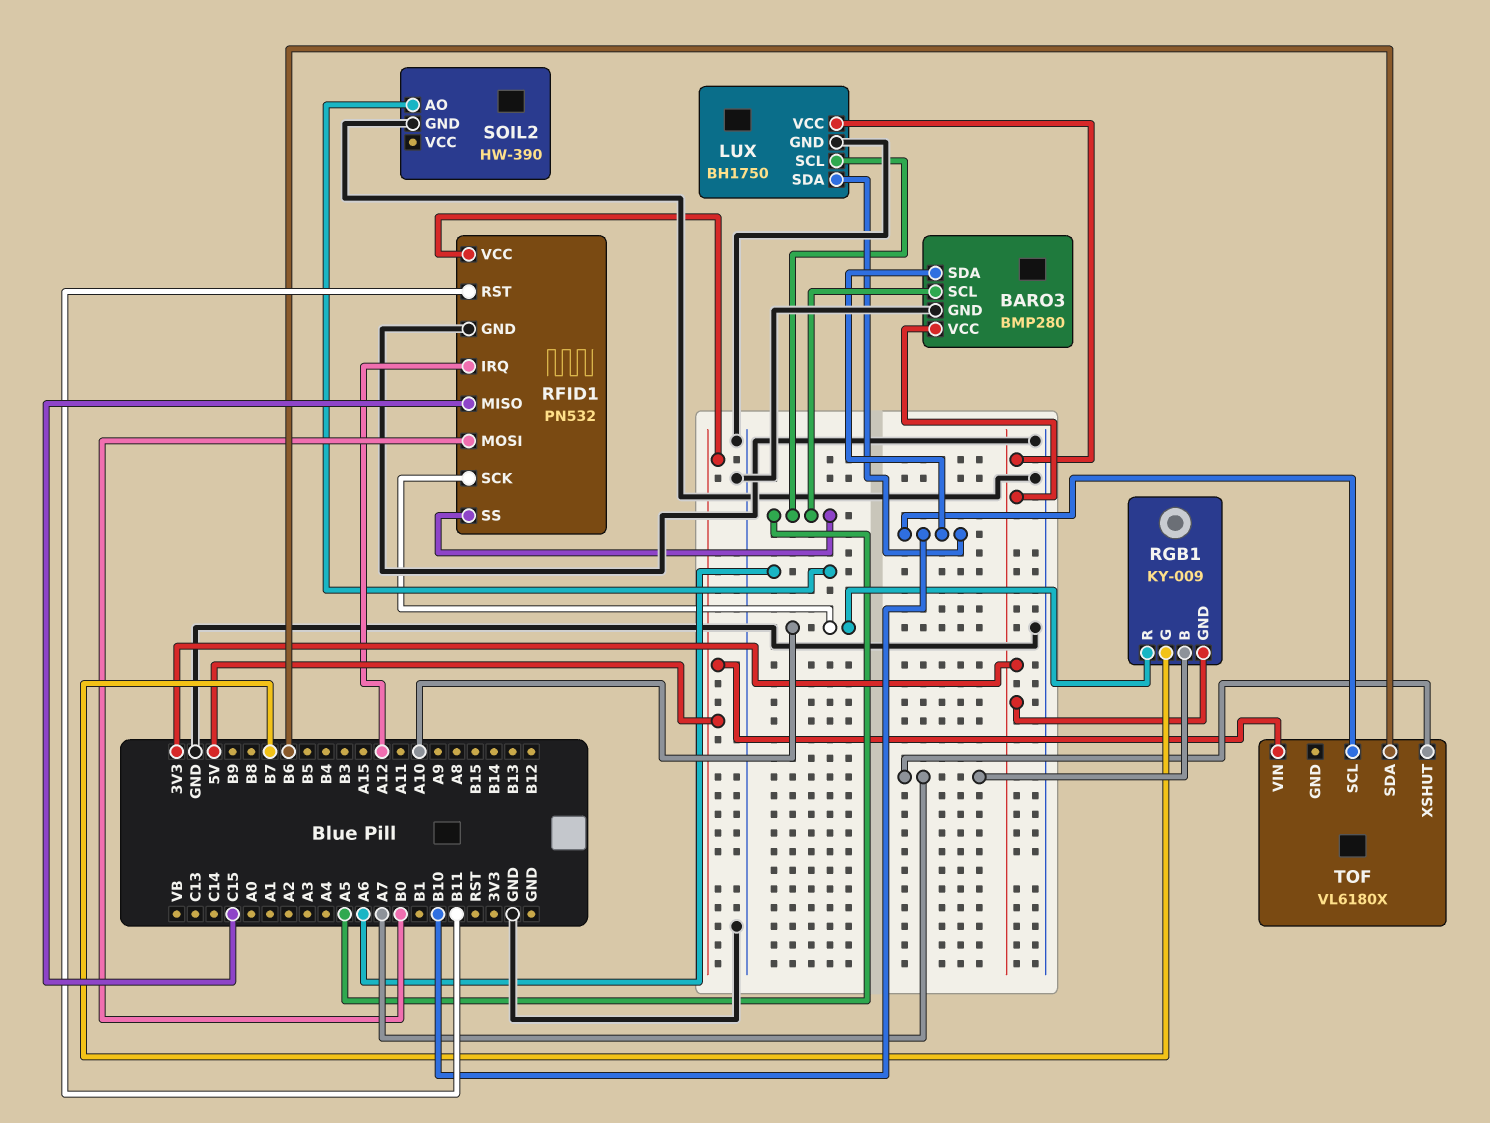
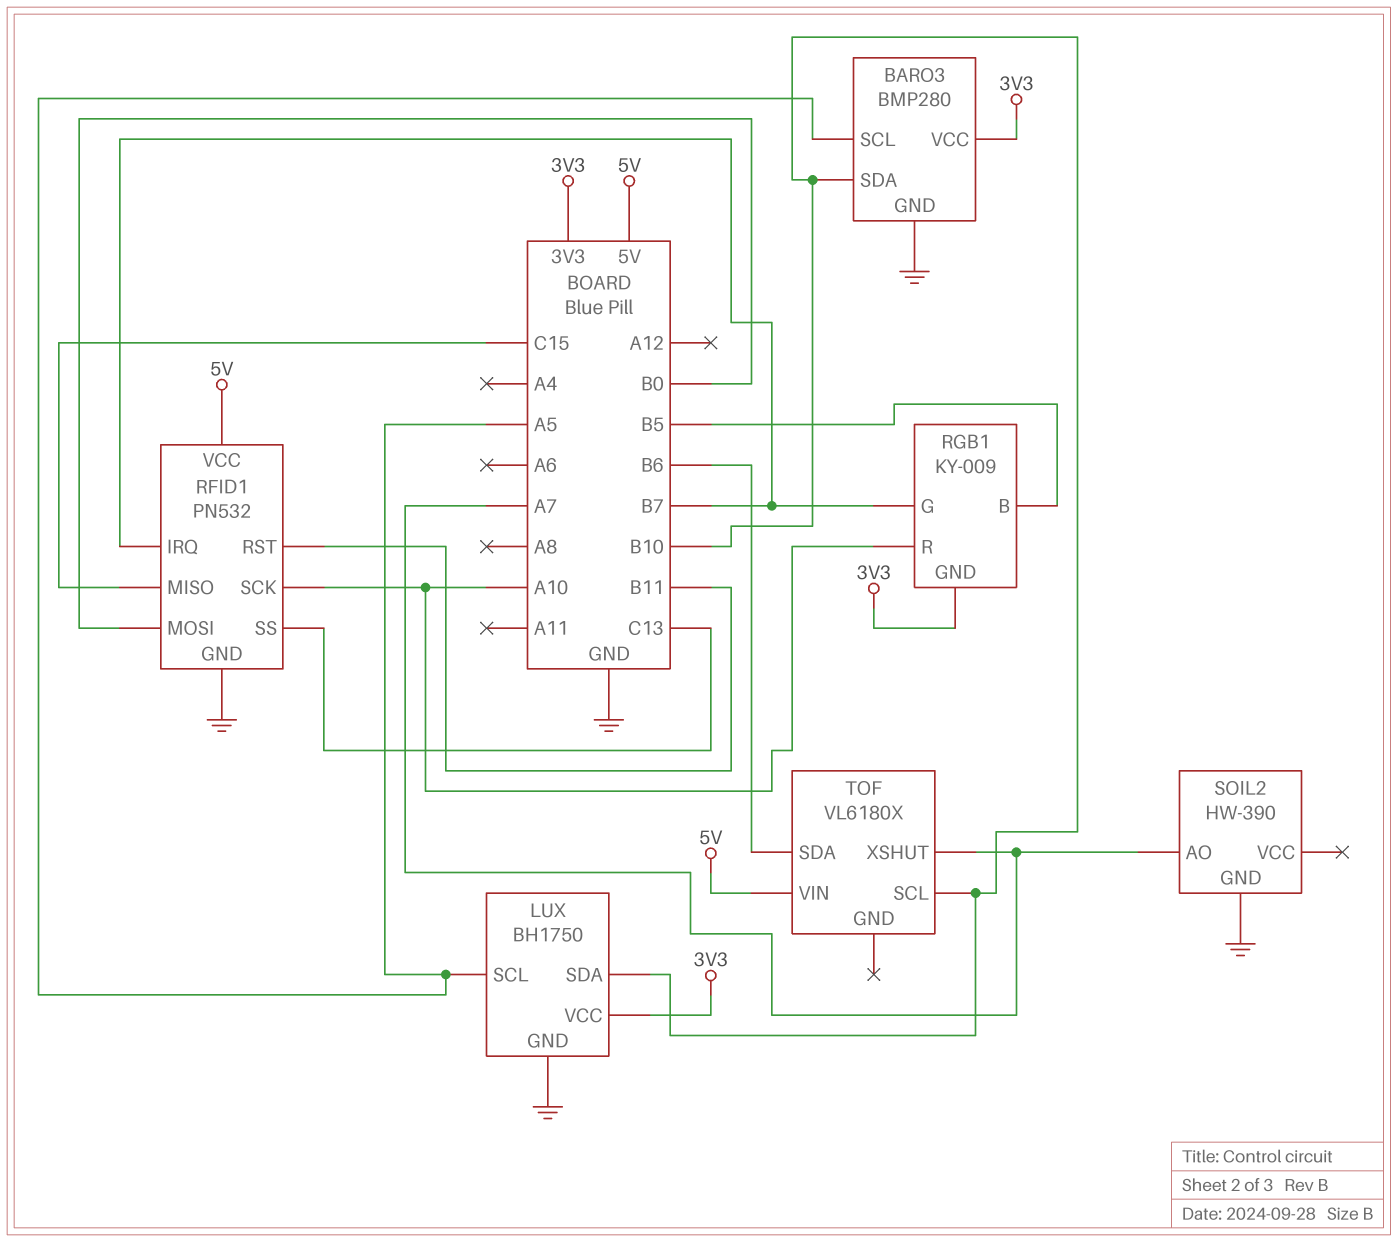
RFID1 pin IRQ: A12 -> B7
RFID1 pin SS: A5 -> C13
RGB1 pin B: A7 -> B5
SOIL2 pin AO: A6 -> A7

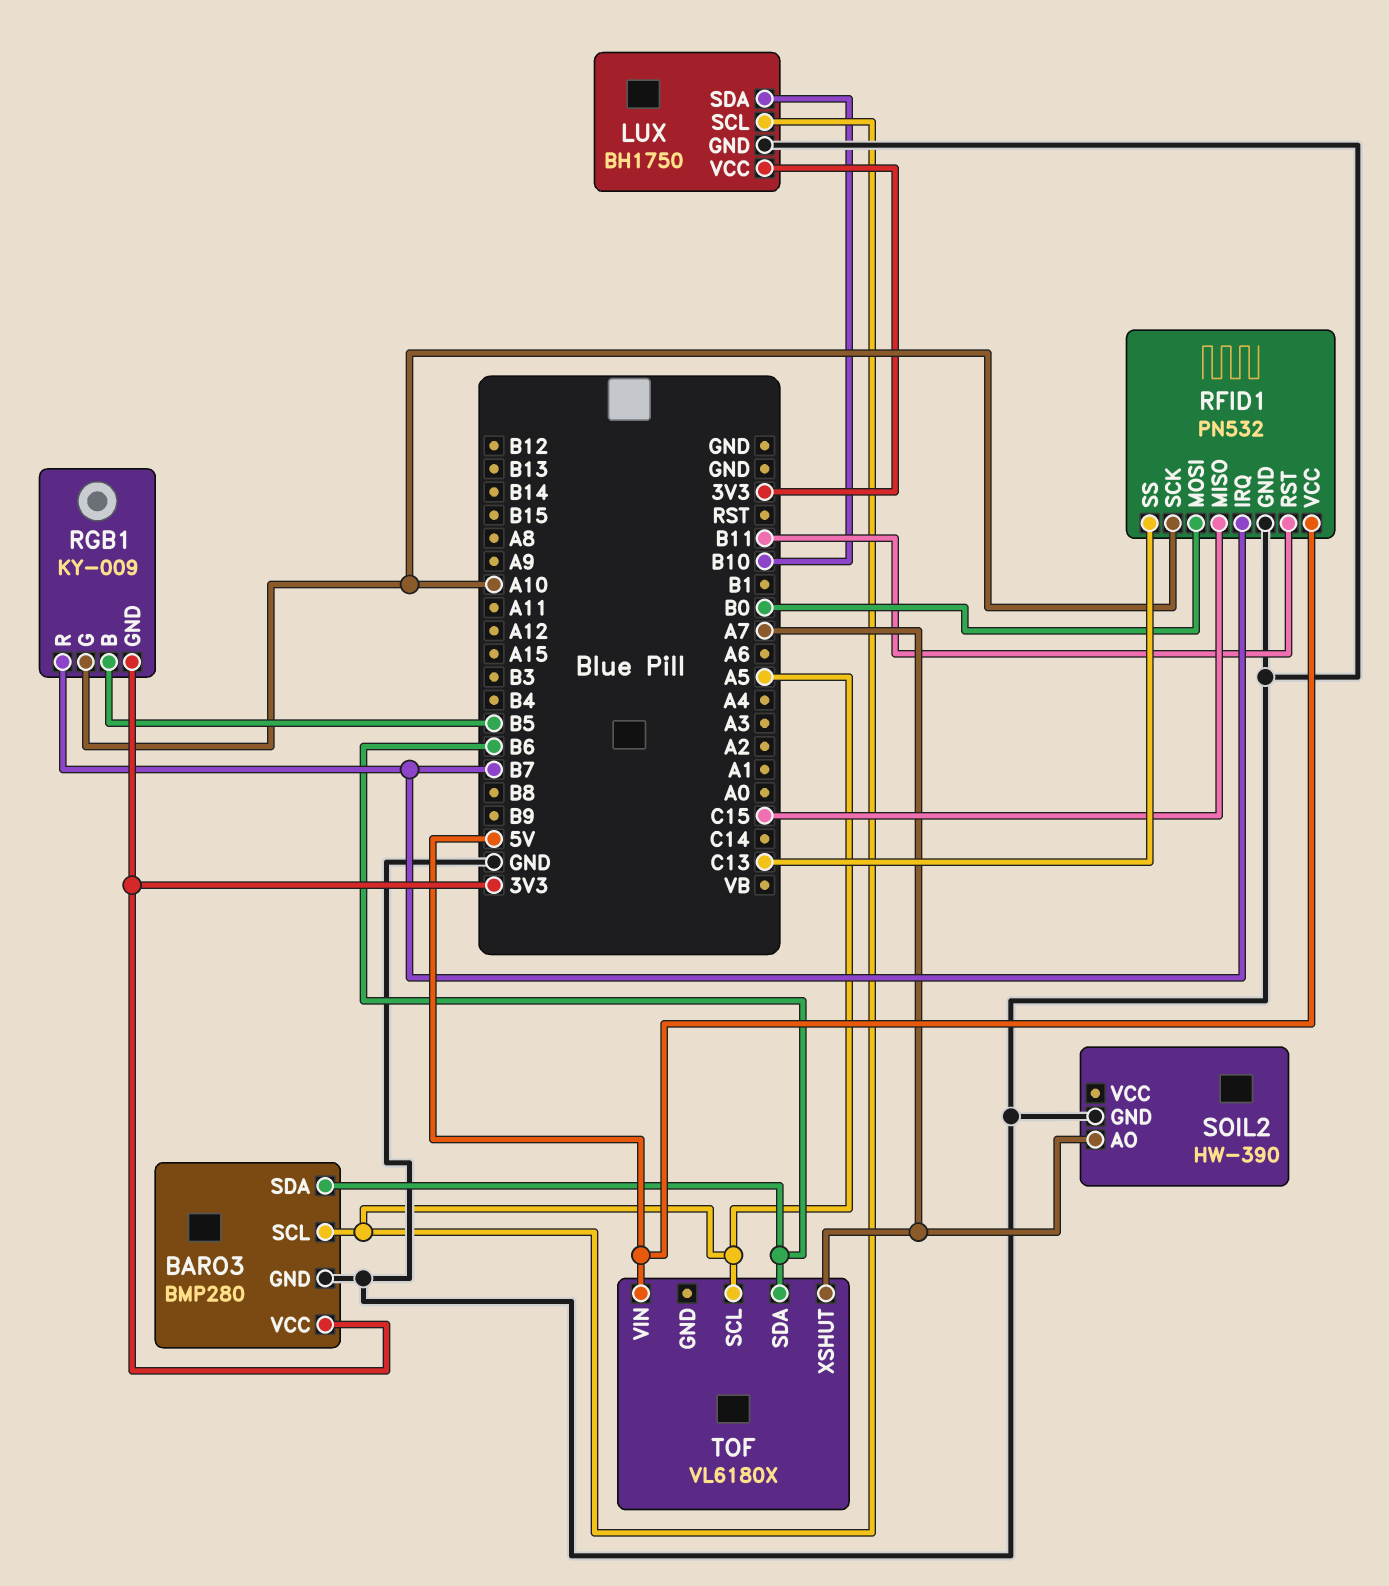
BARO3 pin SDA: B10 -> B6
RGB1 pin G: B7 -> A10
RGB1 pin R: A10 -> B7
TOF pin SCL: B10 -> A5

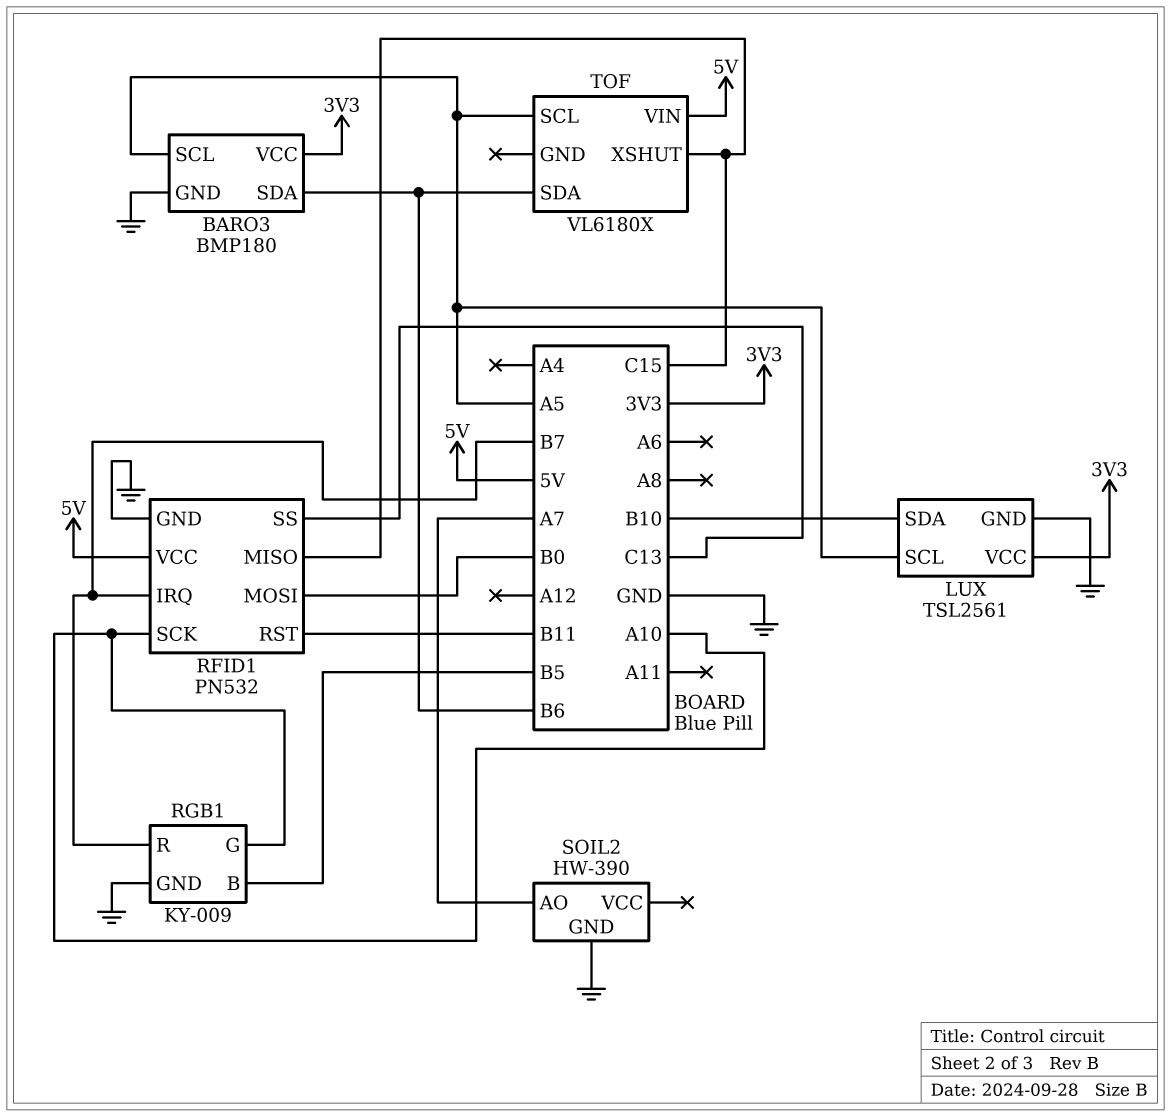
BARO3: BMP280 -> BMP180
LUX: BH1750 -> TSL2561
RGB1 pin GND: 3V3 -> GND
TOF pin XSHUT: A7 -> C15

